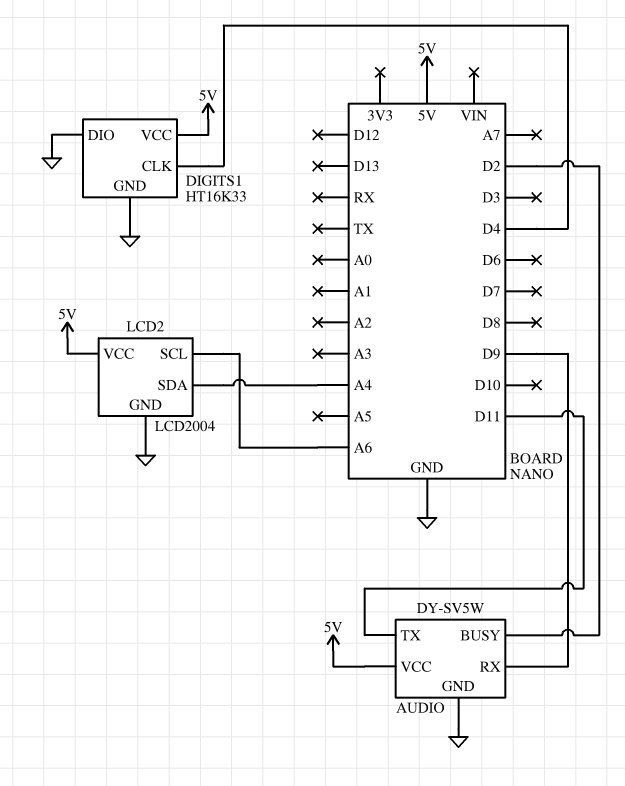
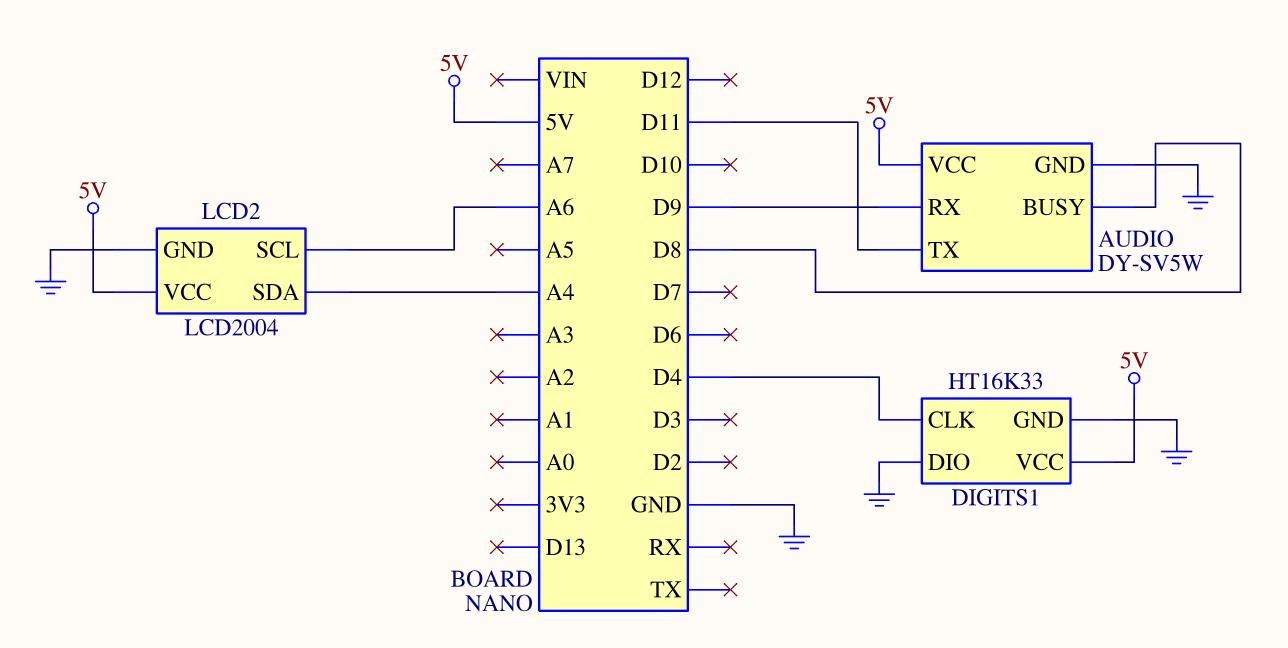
AUDIO pin BUSY: D2 -> D8

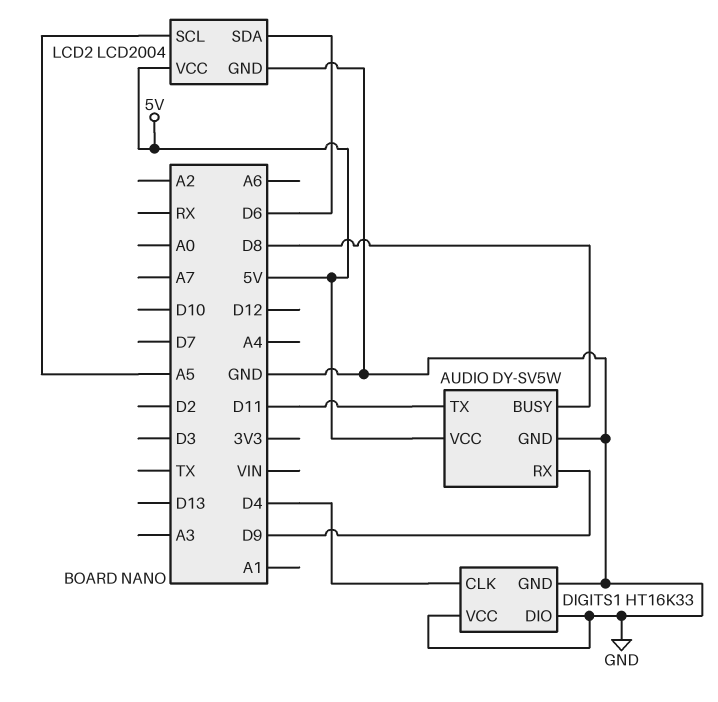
DIGITS1 pin VCC: 5V -> GND
LCD2 pin SCL: A6 -> A5
LCD2 pin SDA: A4 -> D6

